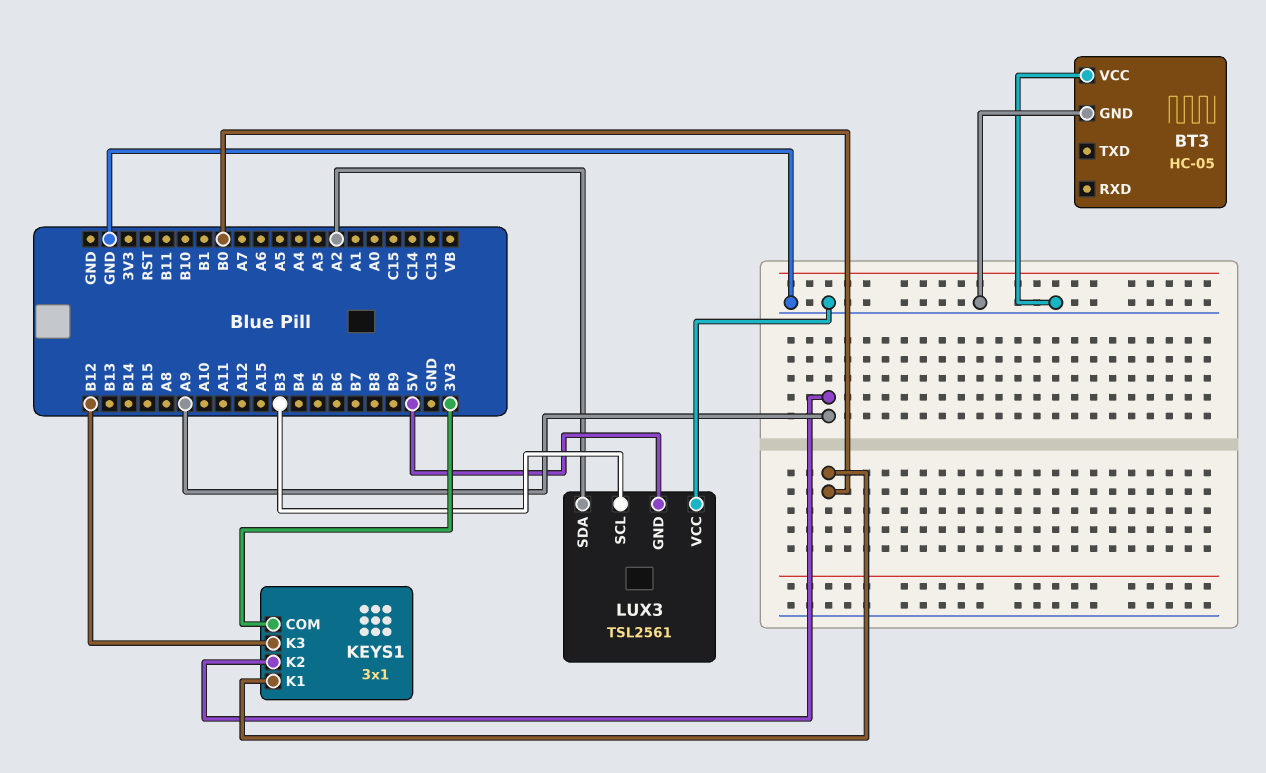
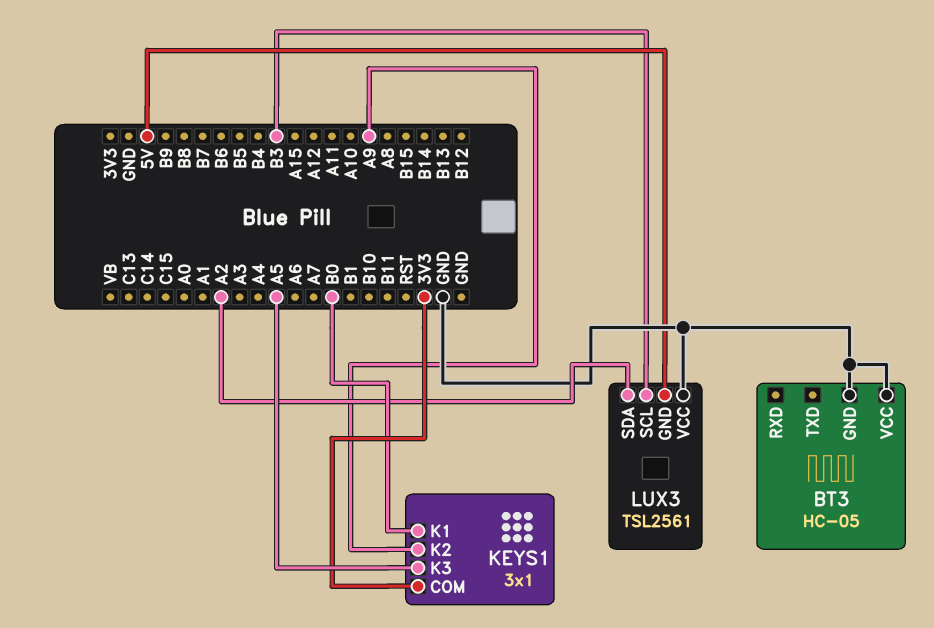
KEYS1 pin K3: B12 -> A5

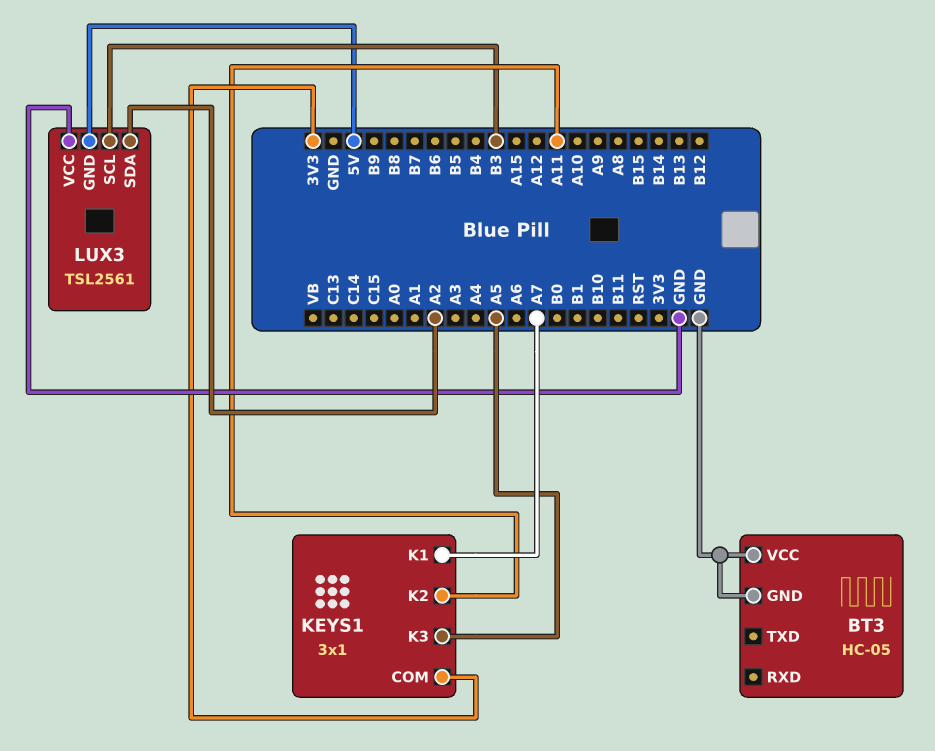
KEYS1 pin K1: B0 -> A7
KEYS1 pin K2: A9 -> A11

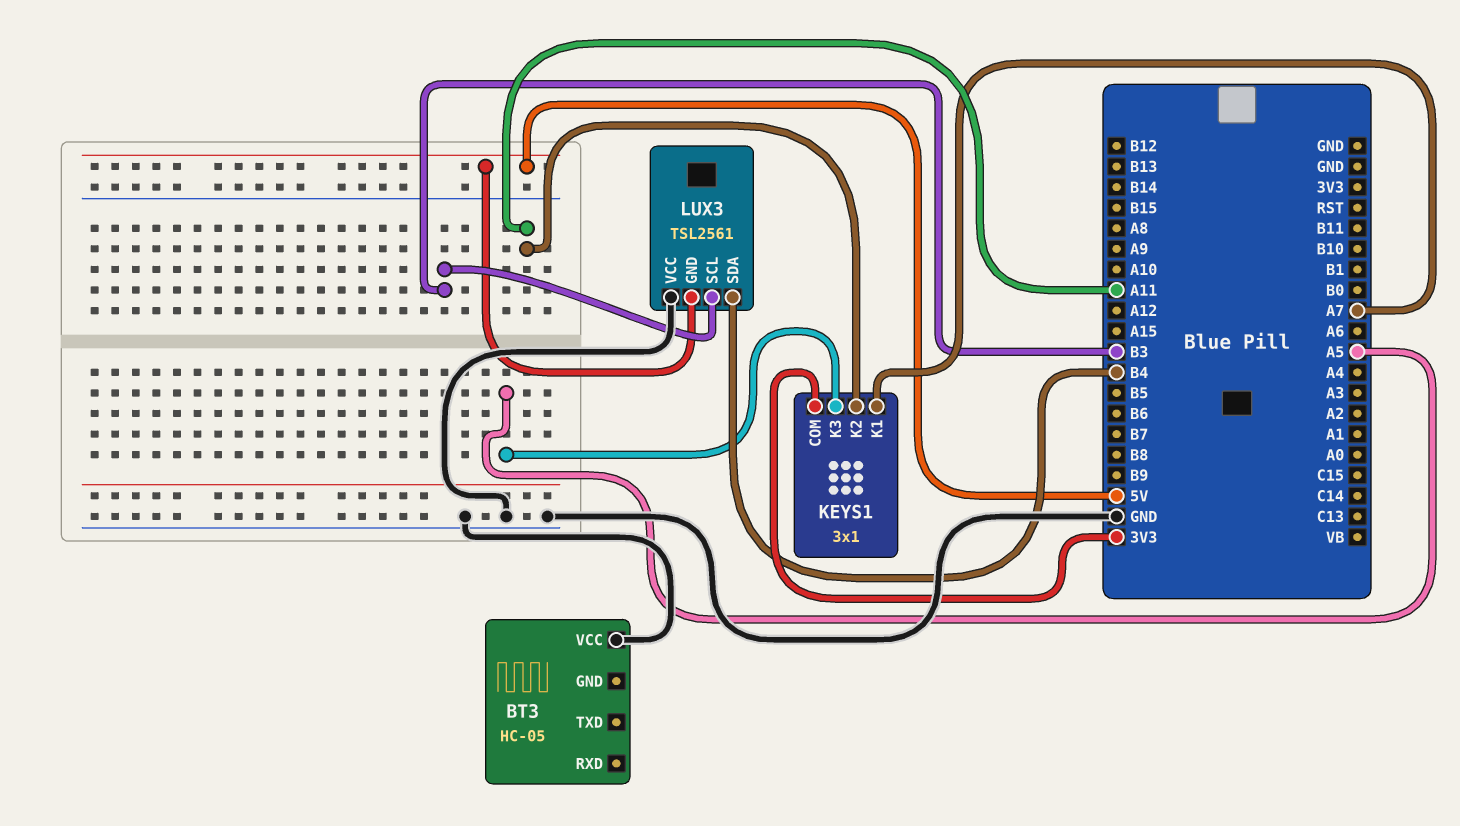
BT3 pin GND: GND -> none
LUX3 pin SDA: A2 -> B4

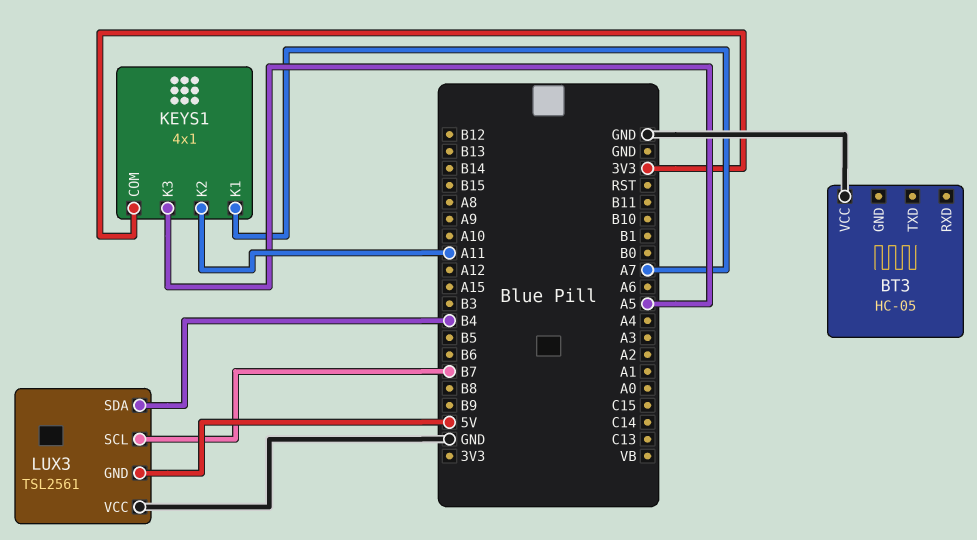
KEYS1: 3x1 -> 4x1
LUX3 pin SCL: B3 -> B7

